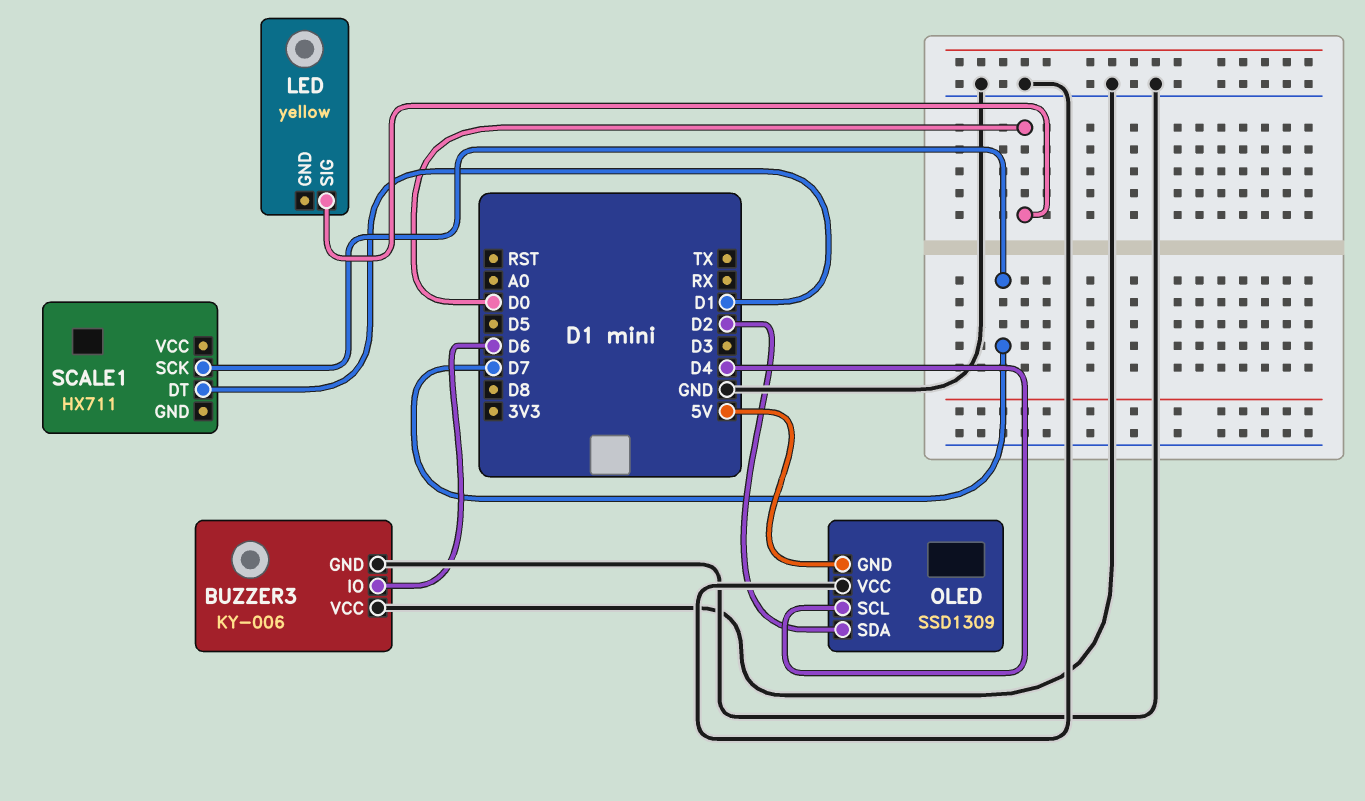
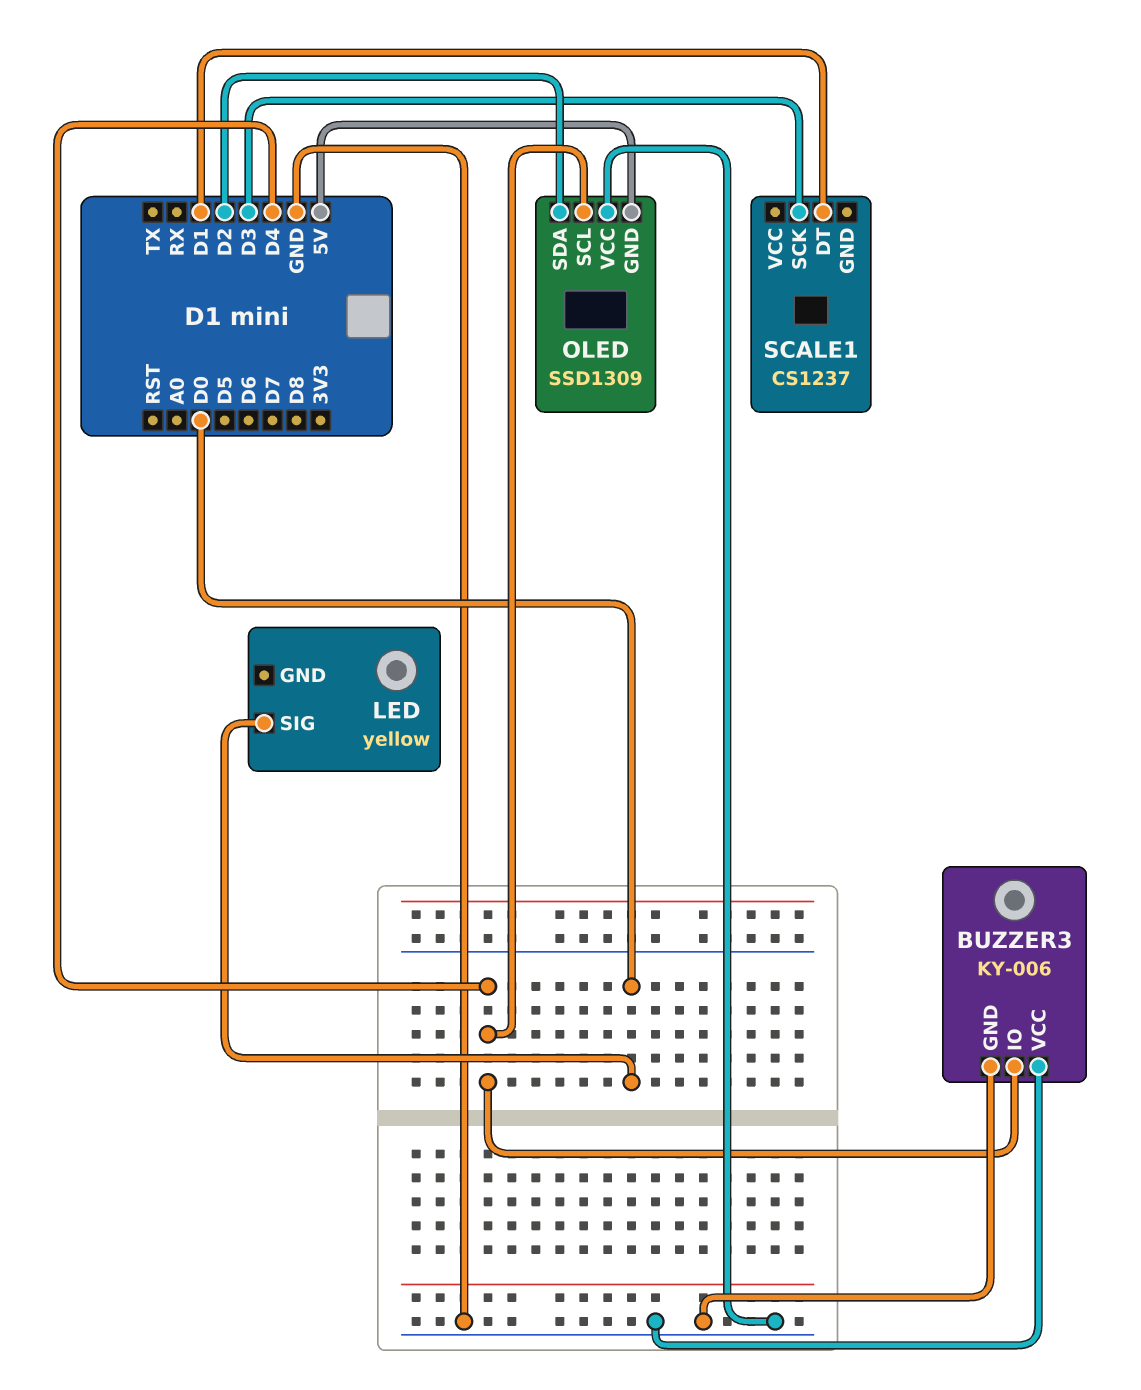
BUZZER3 pin IO: D6 -> D4
SCALE1: HX711 -> CS1237
SCALE1 pin SCK: D7 -> D3

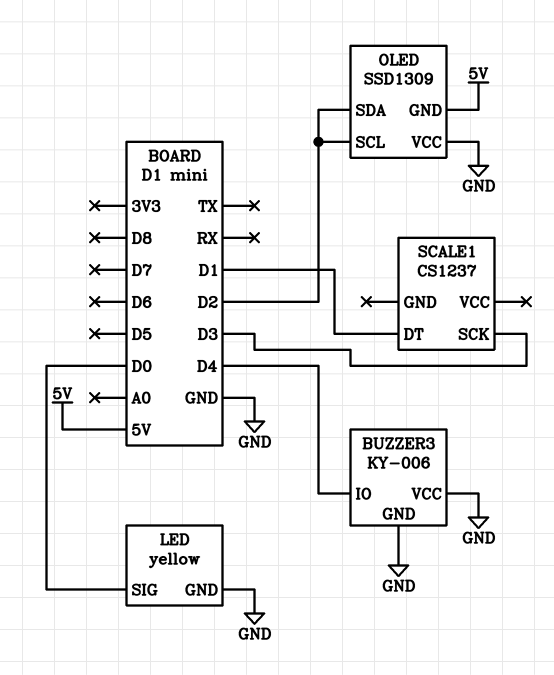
LED pin GND: none -> GND
OLED pin SCL: D4 -> D2

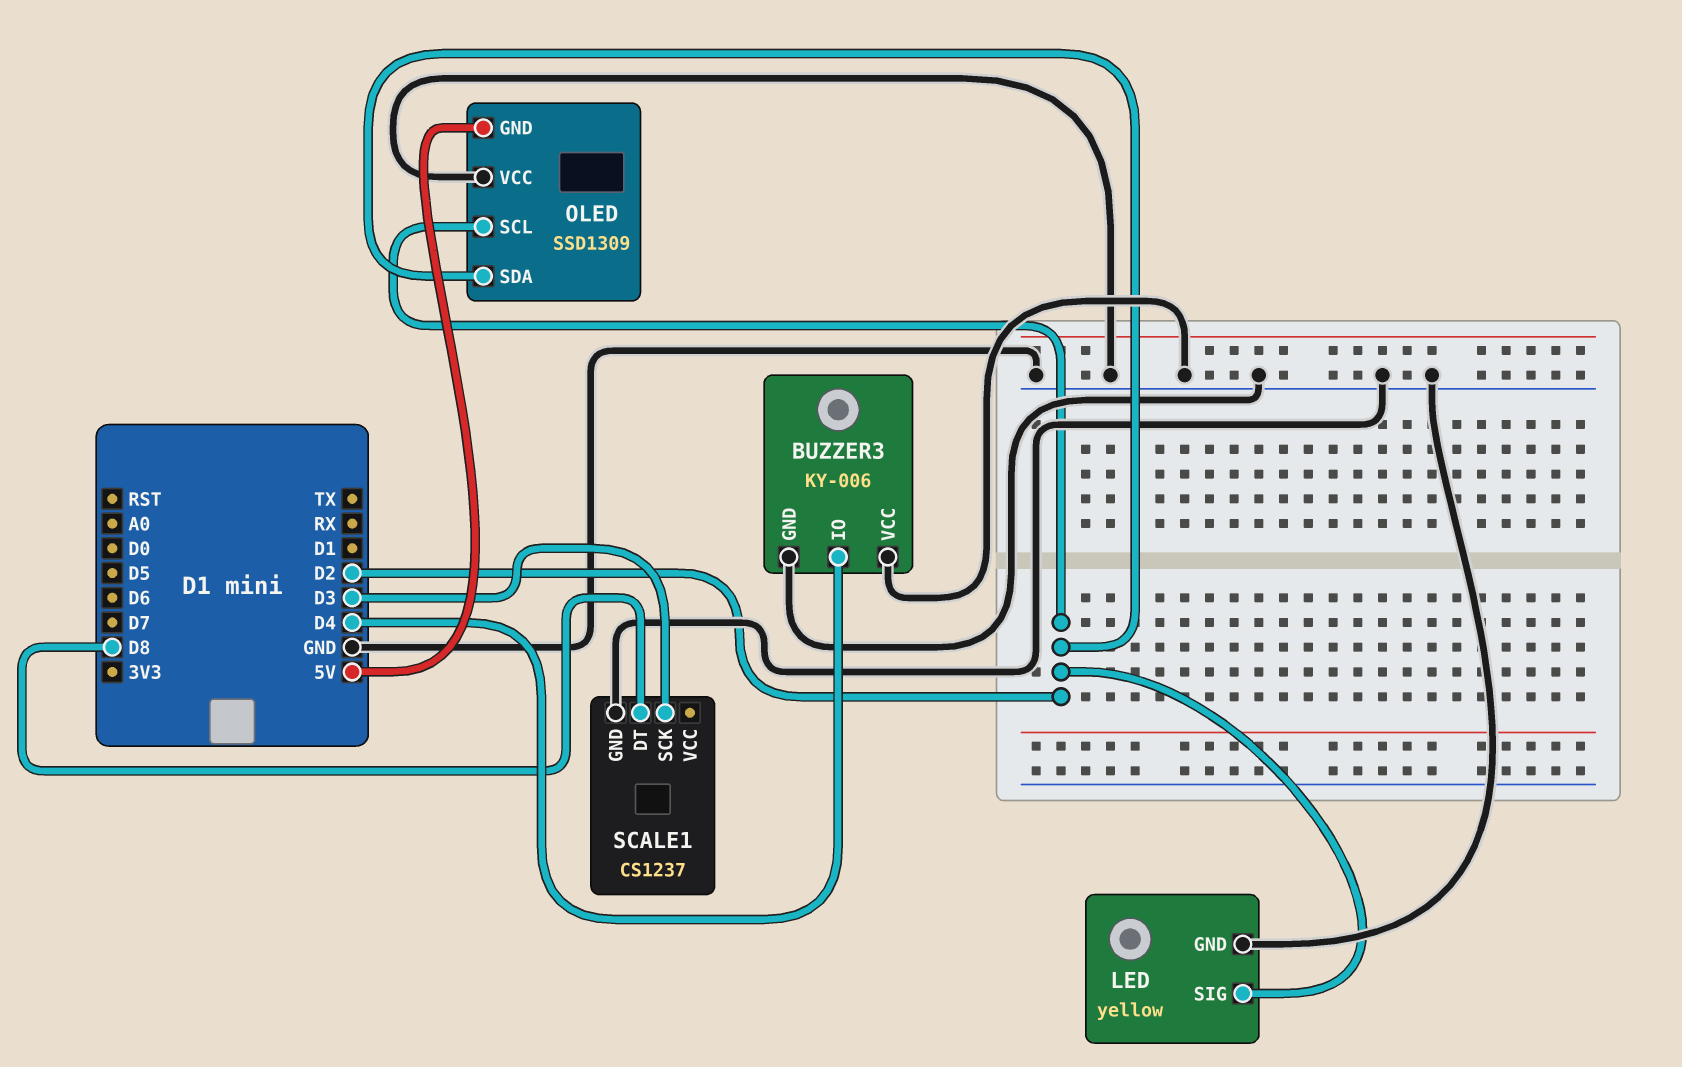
LED pin SIG: D0 -> D2
SCALE1 pin DT: D1 -> D8
SCALE1 pin GND: none -> GND

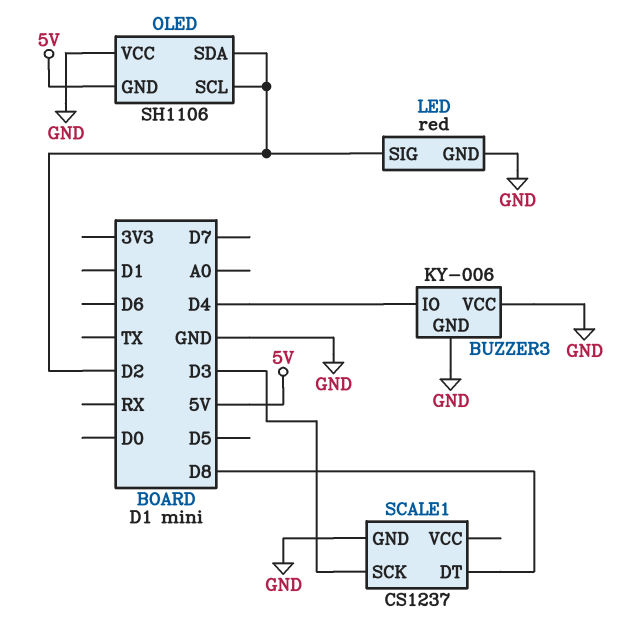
LED: yellow -> red
OLED: SSD1309 -> SH1106

